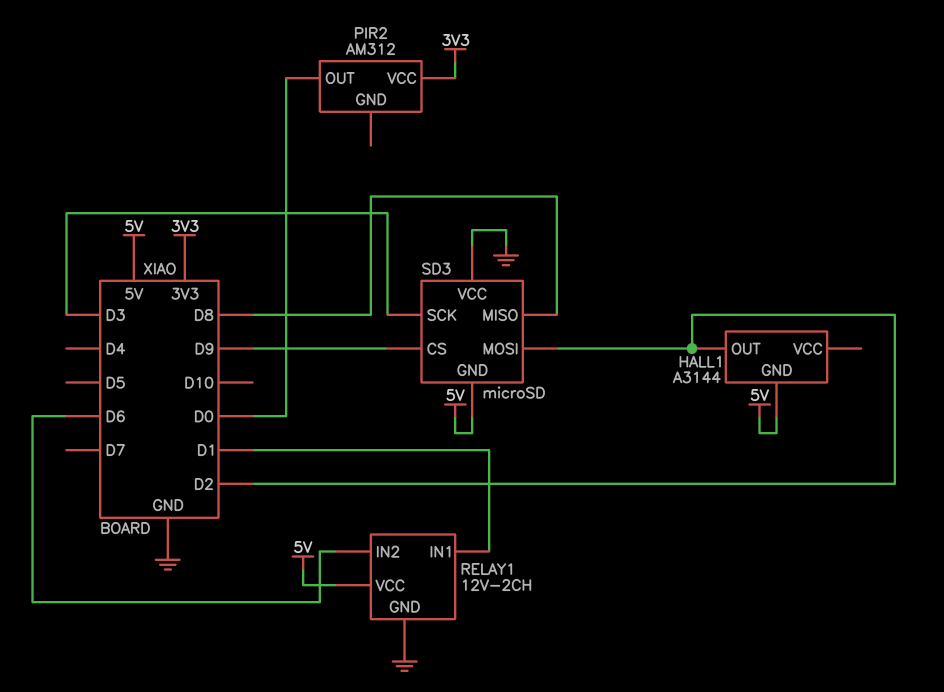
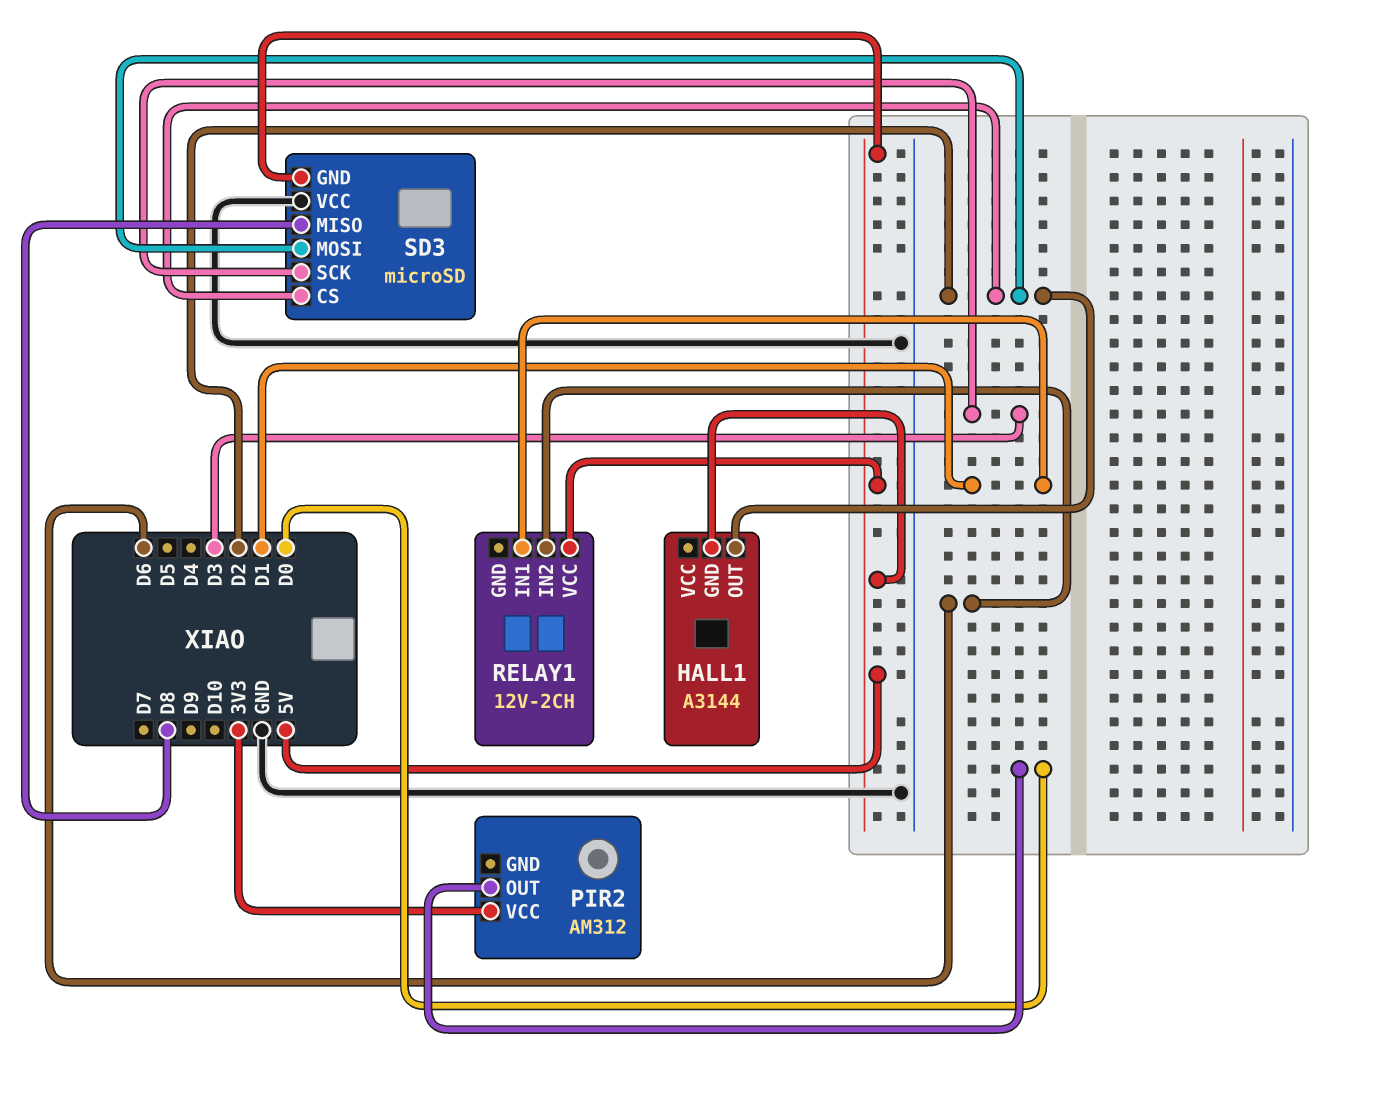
RELAY1 pin GND: GND -> none
SD3 pin CS: D9 -> D2

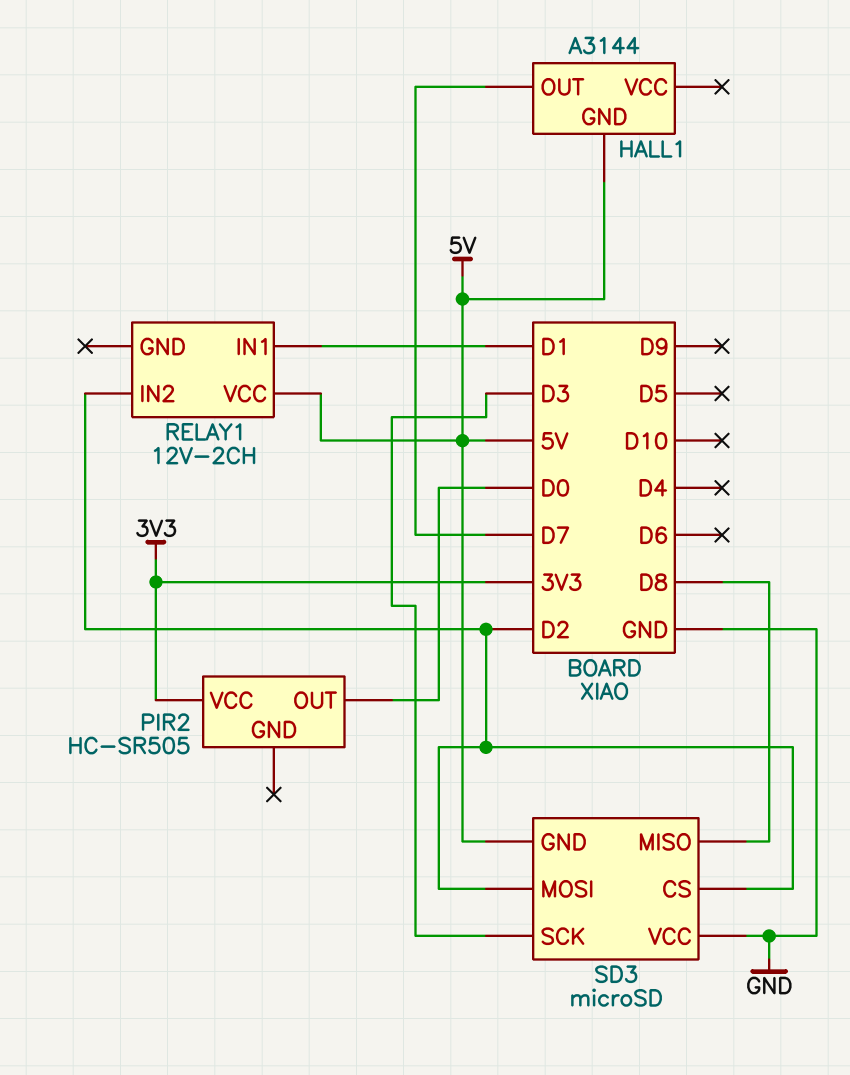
HALL1 pin OUT: D2 -> D7
PIR2: AM312 -> HC-SR505
RELAY1 pin IN2: D6 -> D2

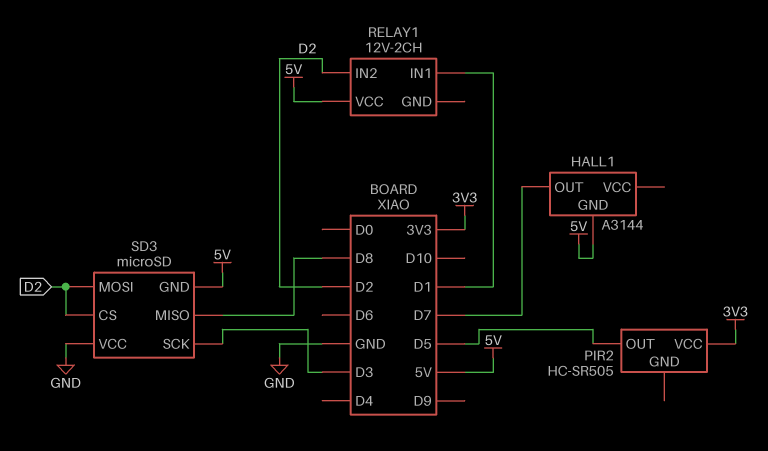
PIR2 pin OUT: D0 -> D5

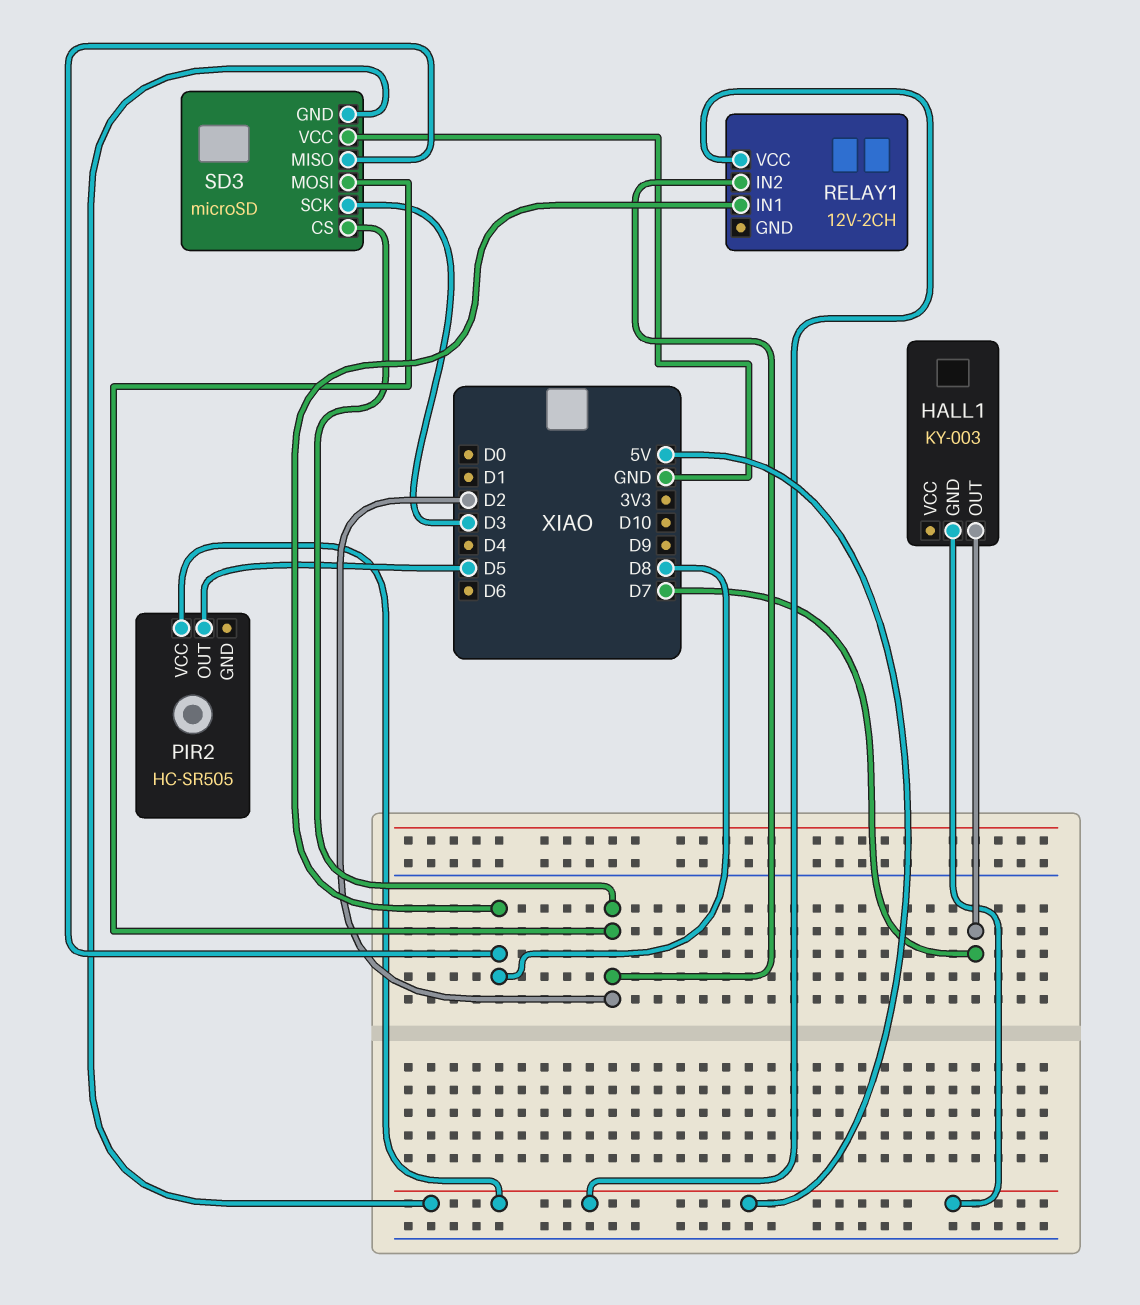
HALL1: A3144 -> KY-003
PIR2 pin VCC: 3V3 -> 5V
RELAY1 pin IN1: D1 -> D8

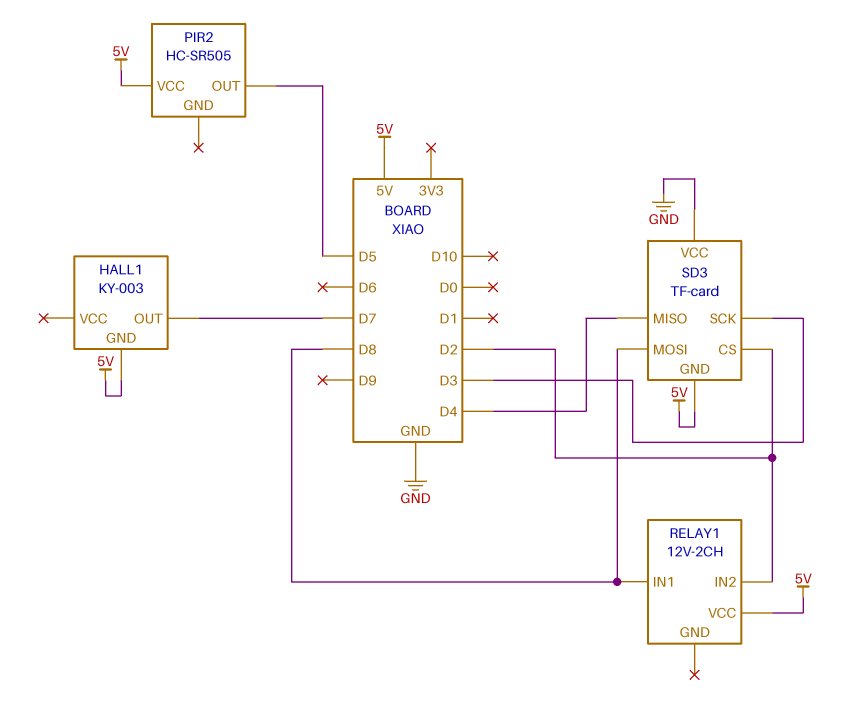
SD3: microSD -> TF-card
SD3 pin MISO: D8 -> D4
SD3 pin MOSI: D2 -> D8

